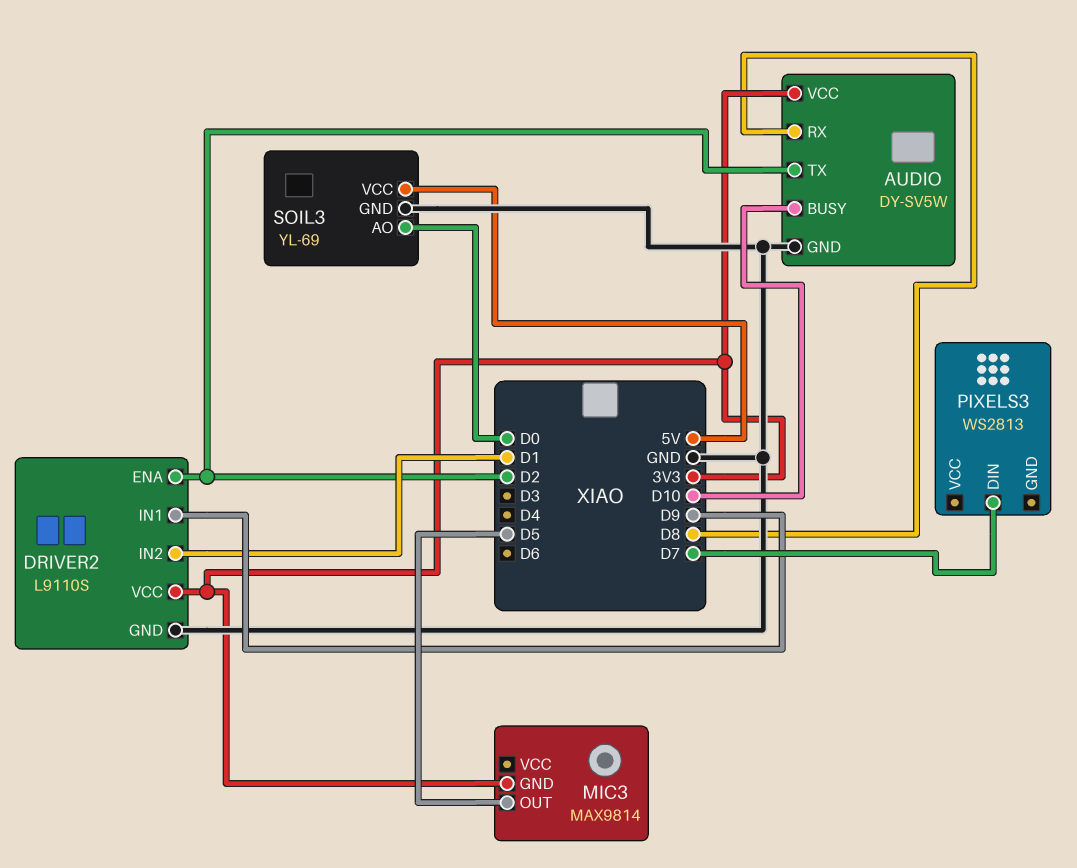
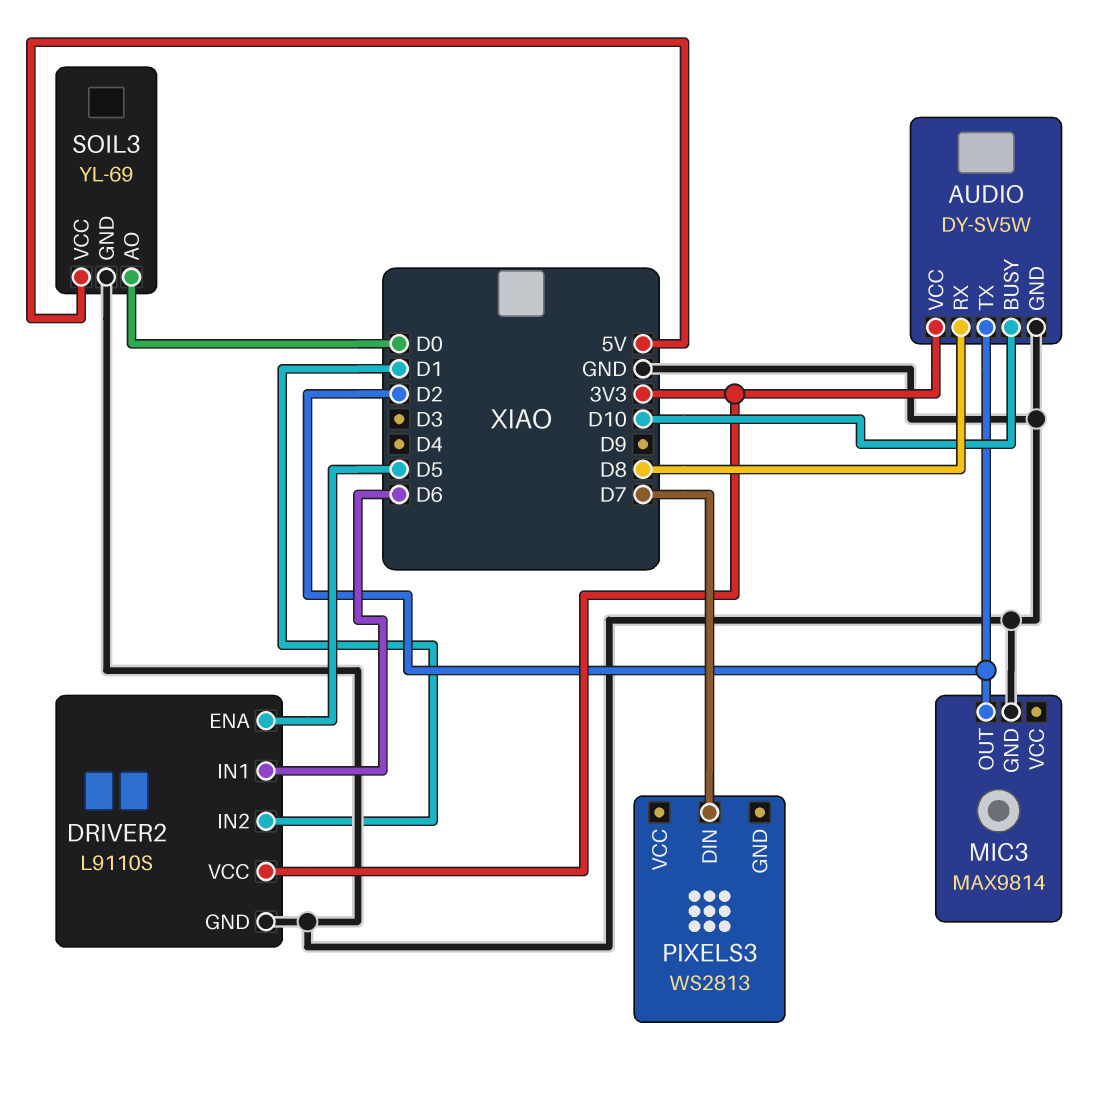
DRIVER2 pin ENA: D2 -> D5
DRIVER2 pin IN1: D9 -> D6
MIC3 pin GND: 3V3 -> GND
MIC3 pin OUT: D5 -> D2

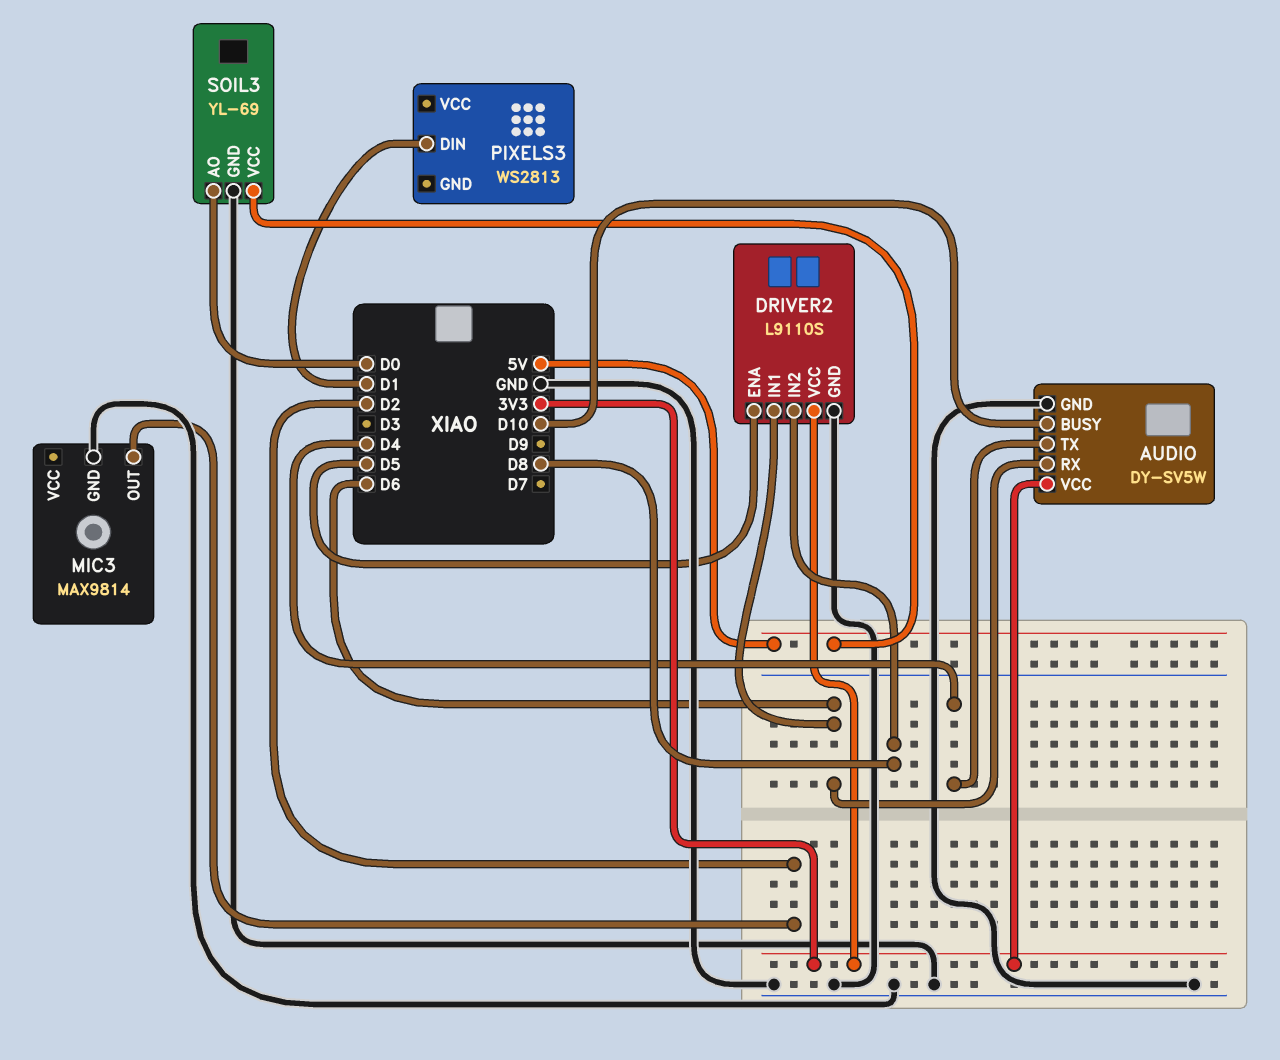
AUDIO pin RX: D8 -> D6
AUDIO pin TX: D2 -> D4
DRIVER2 pin IN2: D1 -> D8
PIXELS3 pin DIN: D7 -> D1

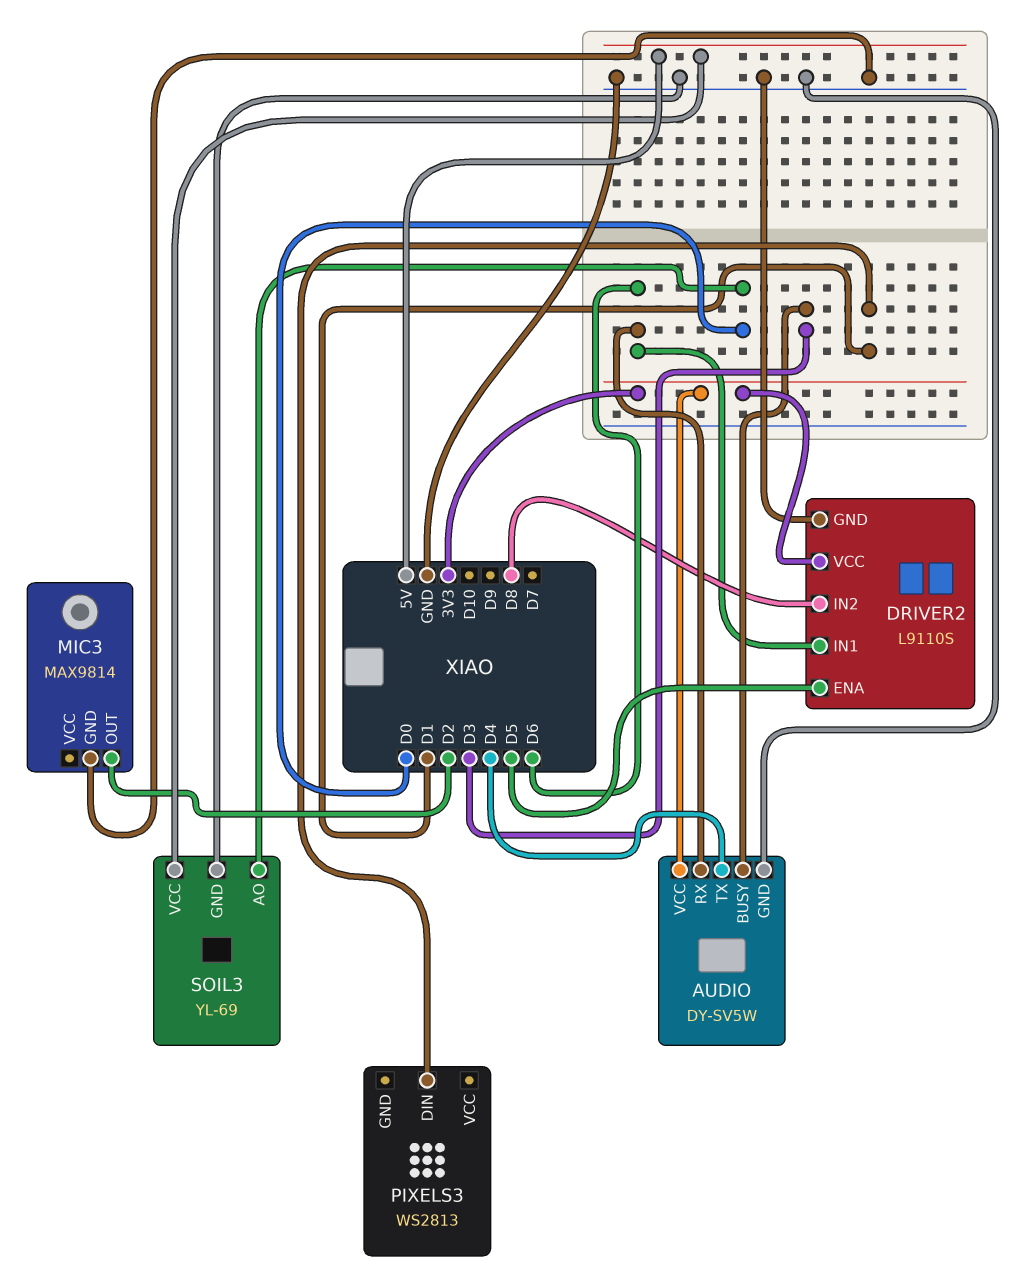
AUDIO pin BUSY: D10 -> D3

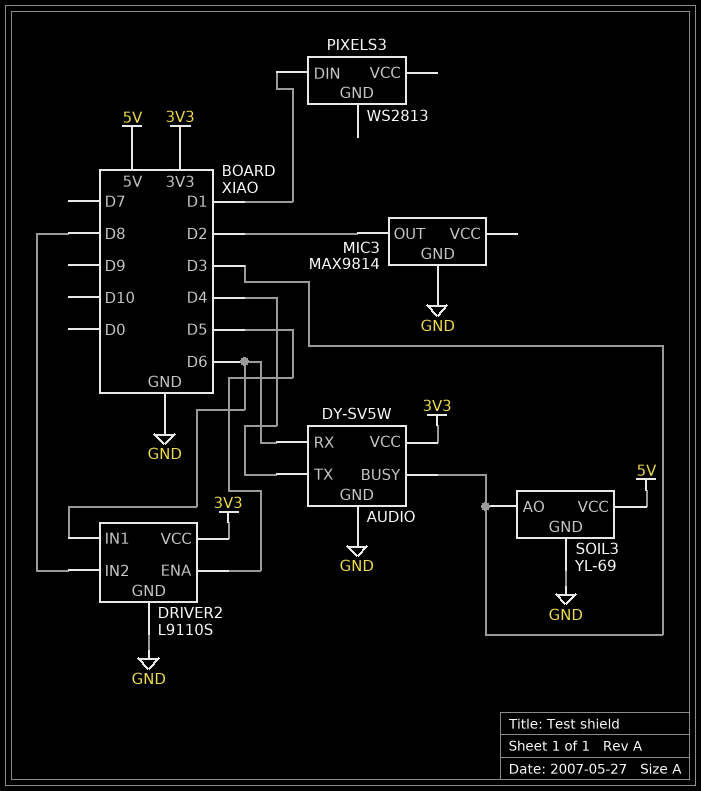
SOIL3 pin AO: D0 -> D3

